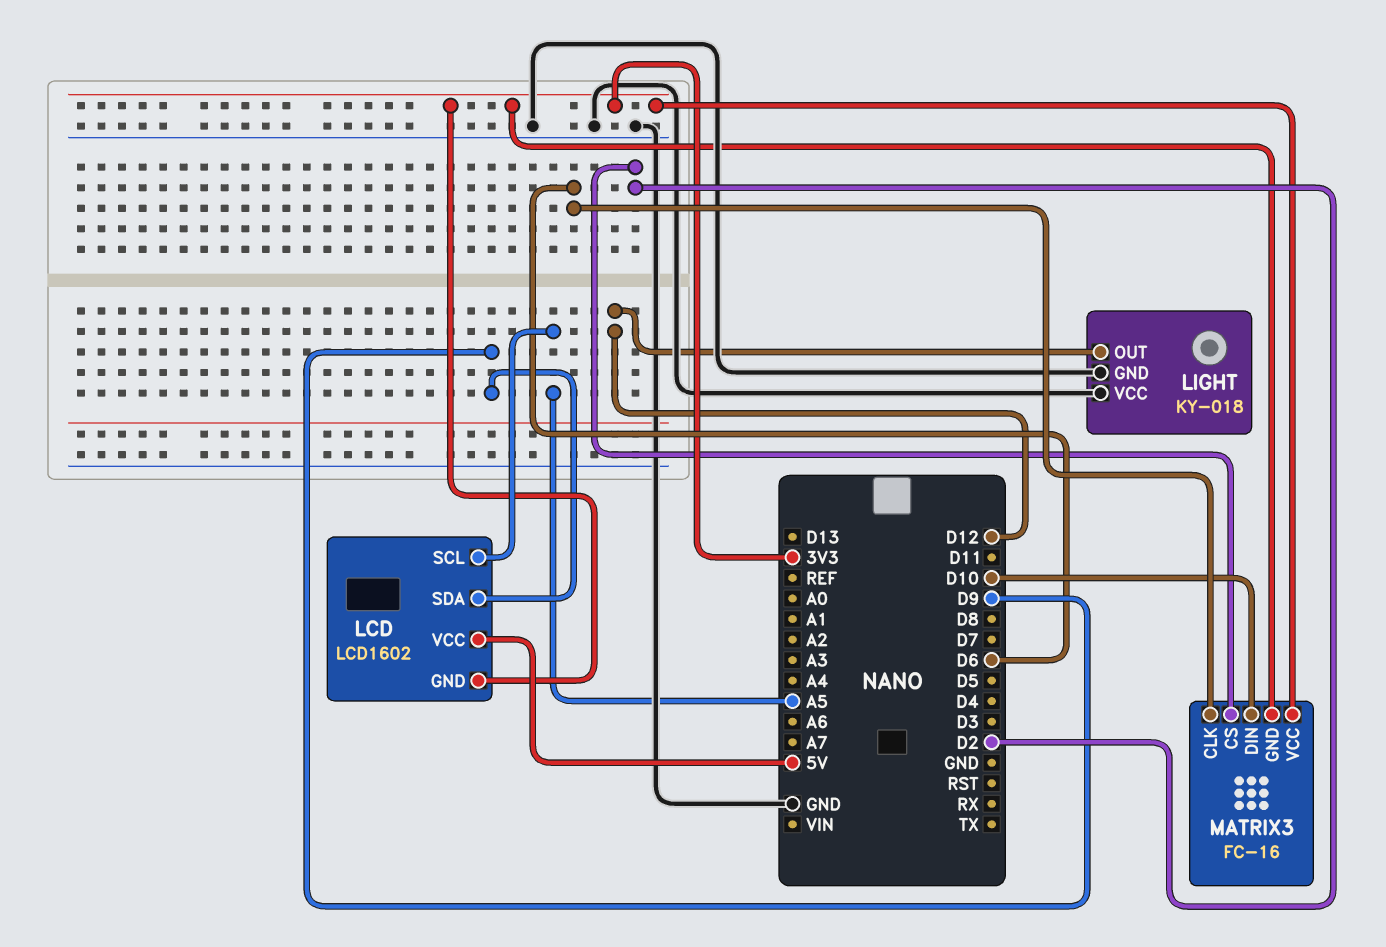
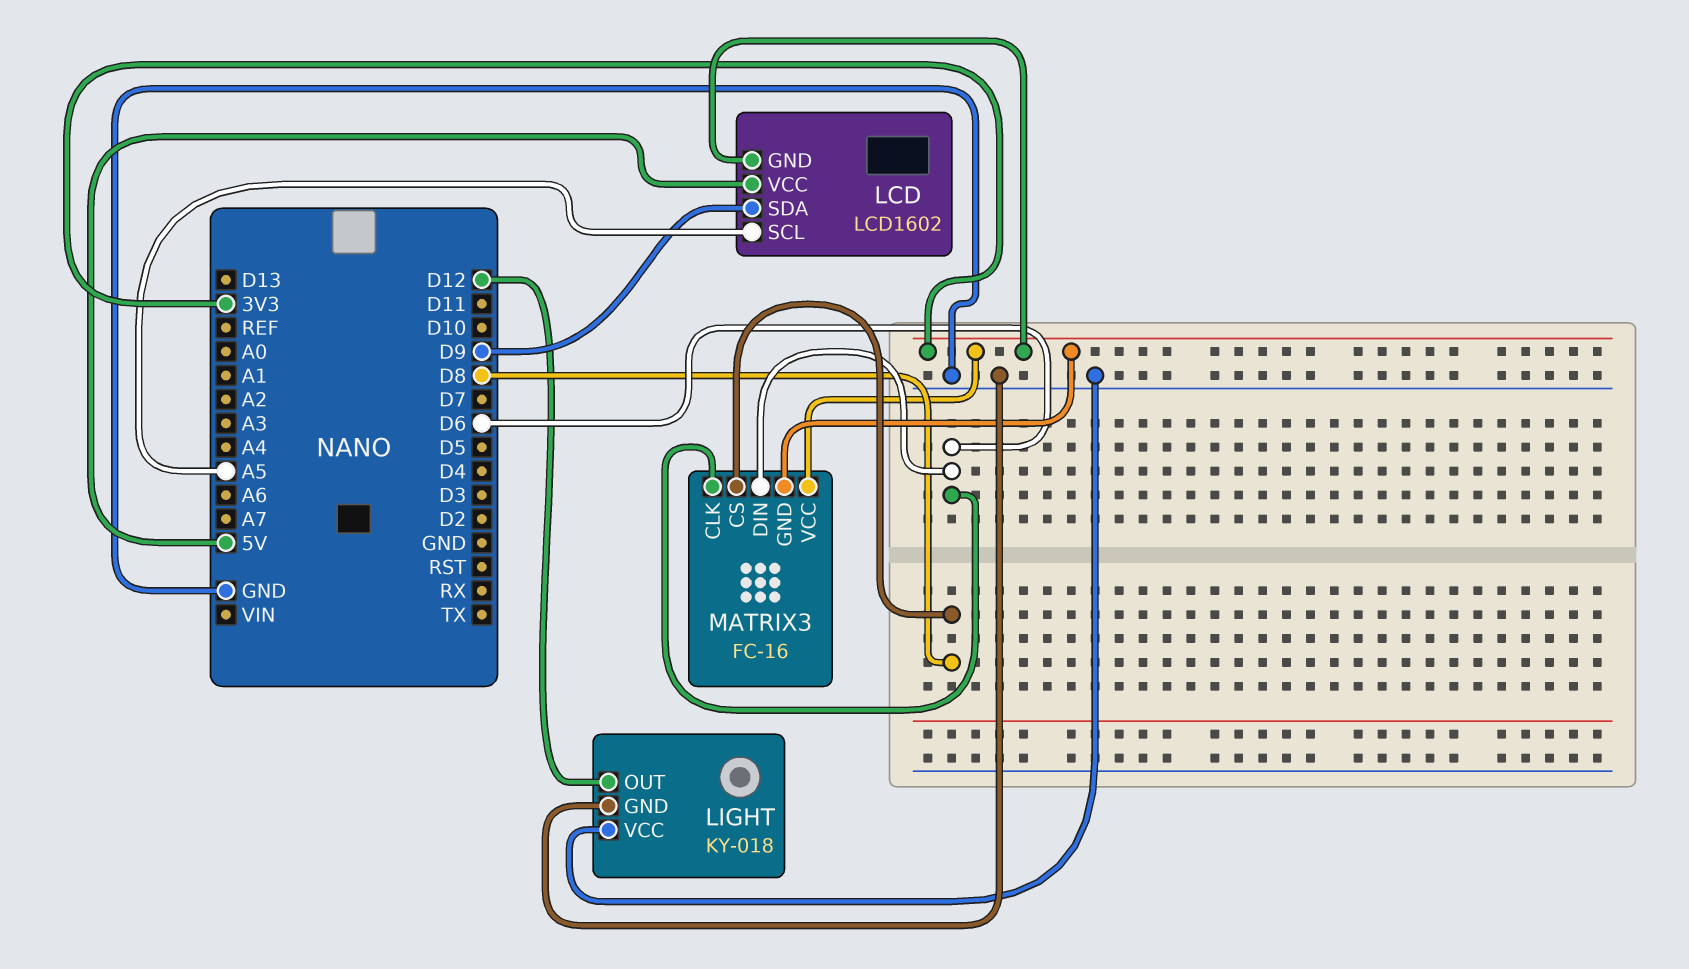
MATRIX3 pin CS: D2 -> D8
MATRIX3 pin DIN: D10 -> D6

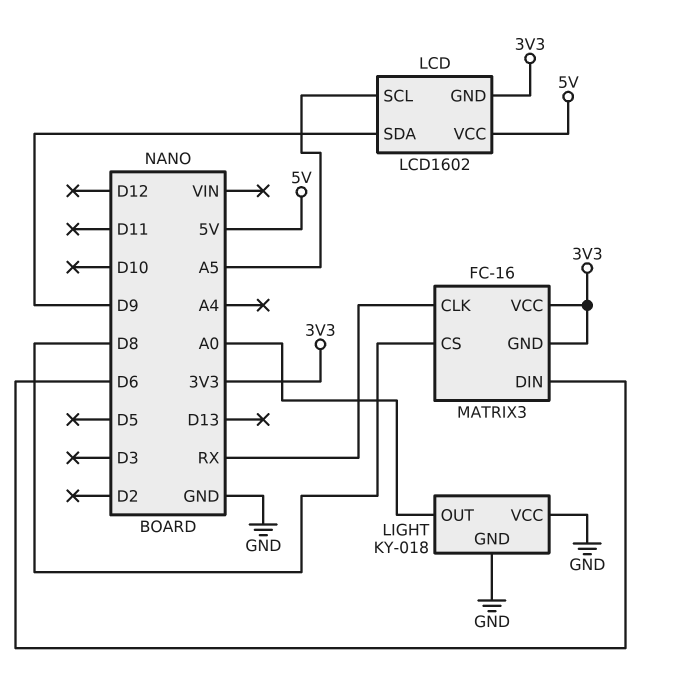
LIGHT pin OUT: D12 -> A0
MATRIX3 pin CLK: D6 -> RX

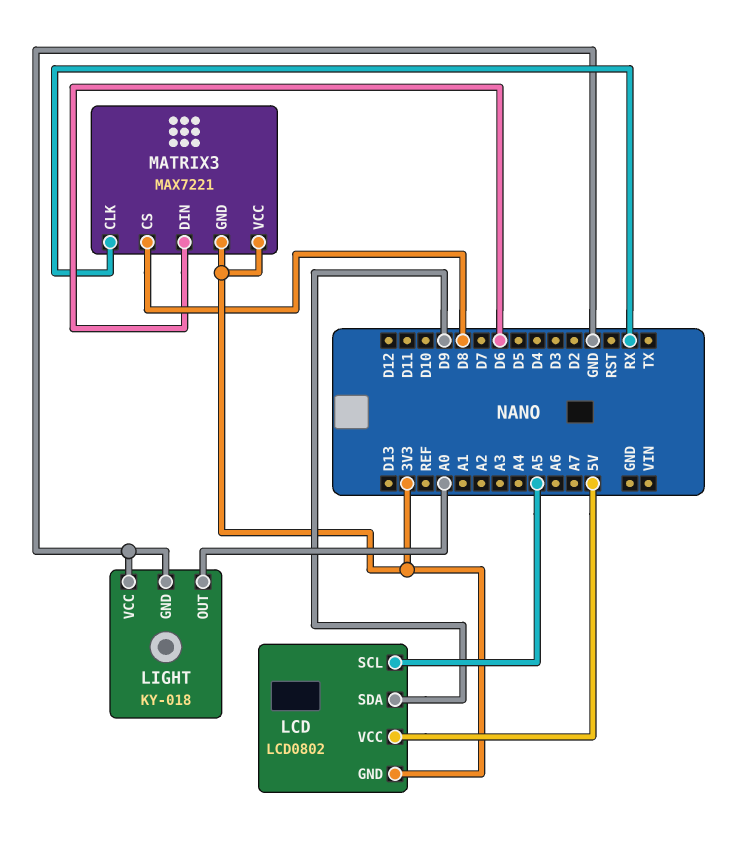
LCD: LCD1602 -> LCD0802
MATRIX3: FC-16 -> MAX7221

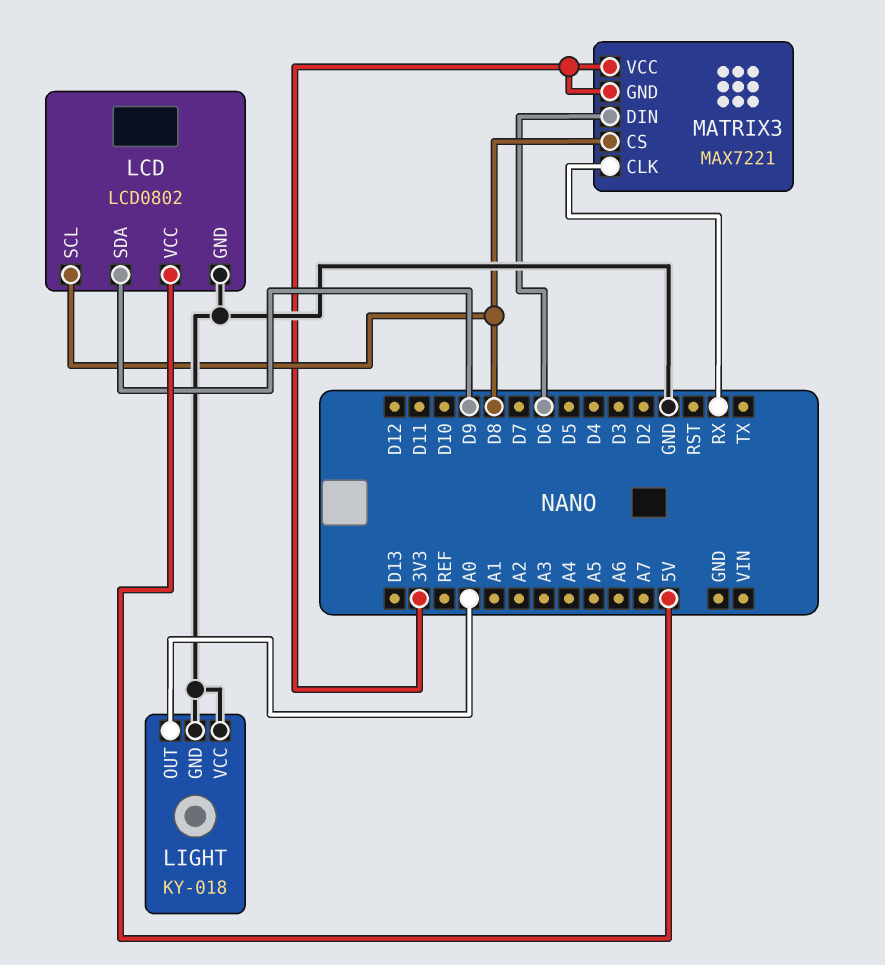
LCD pin GND: 3V3 -> GND
LCD pin SCL: A5 -> D8

